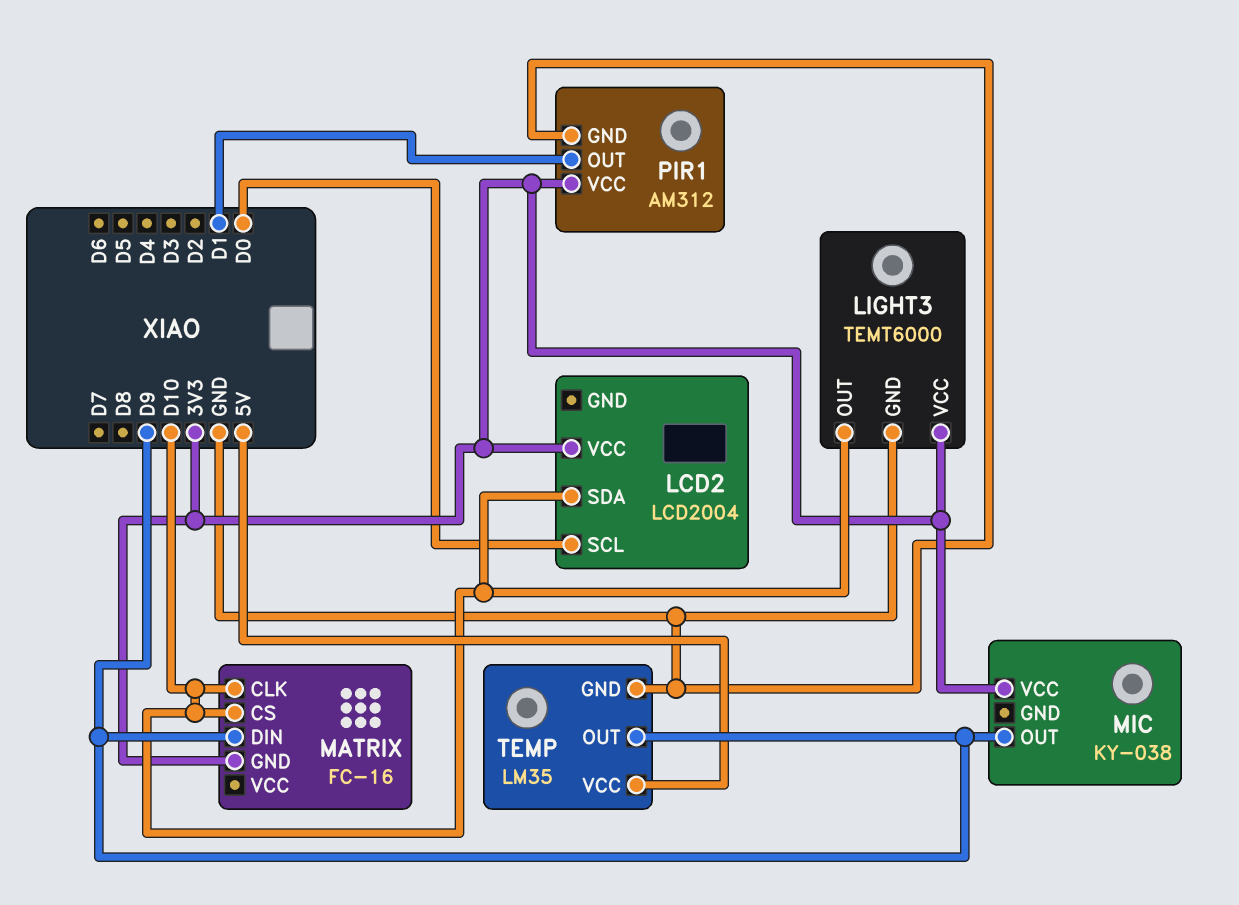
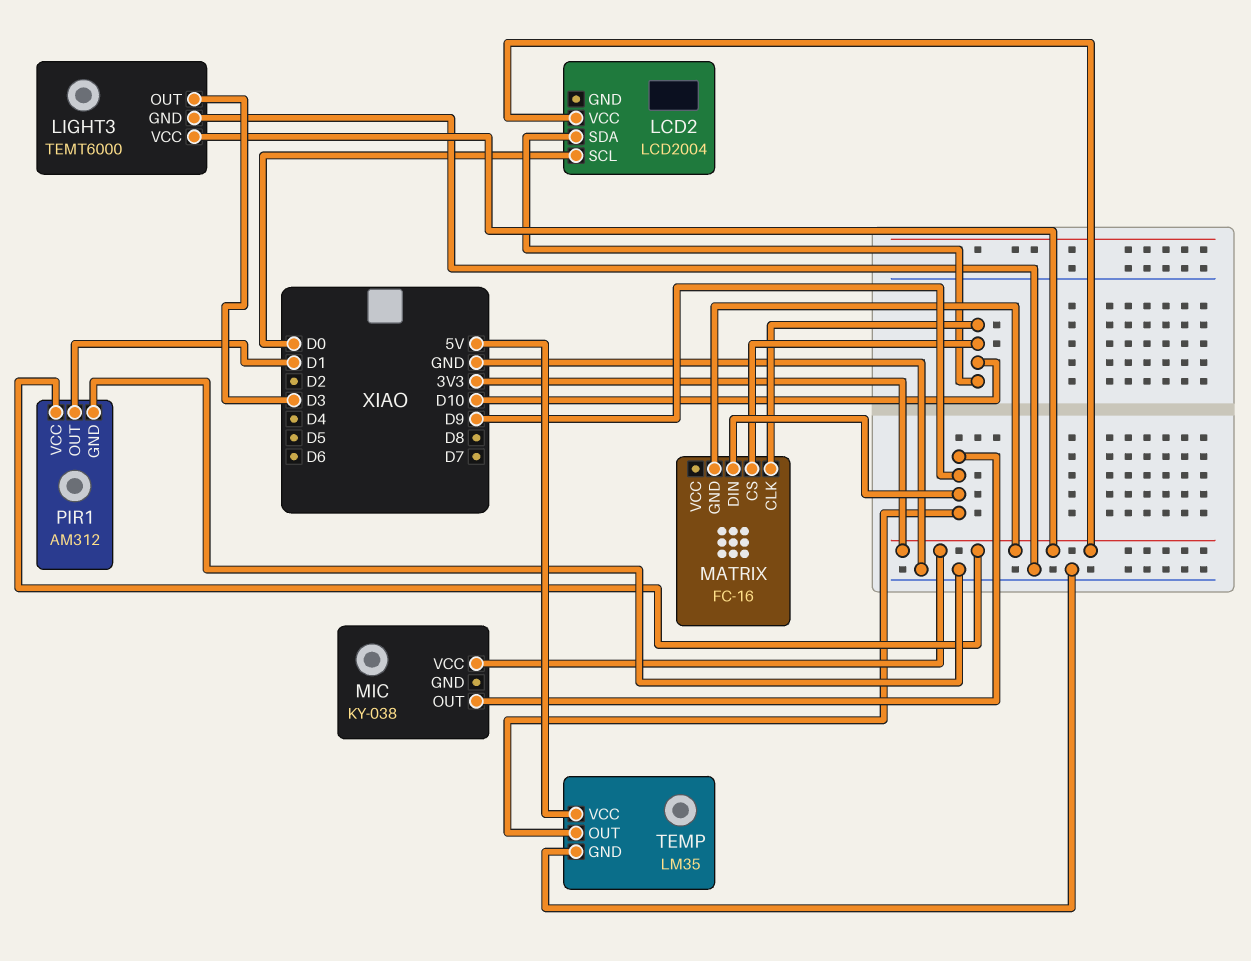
LIGHT3 pin OUT: D10 -> D3

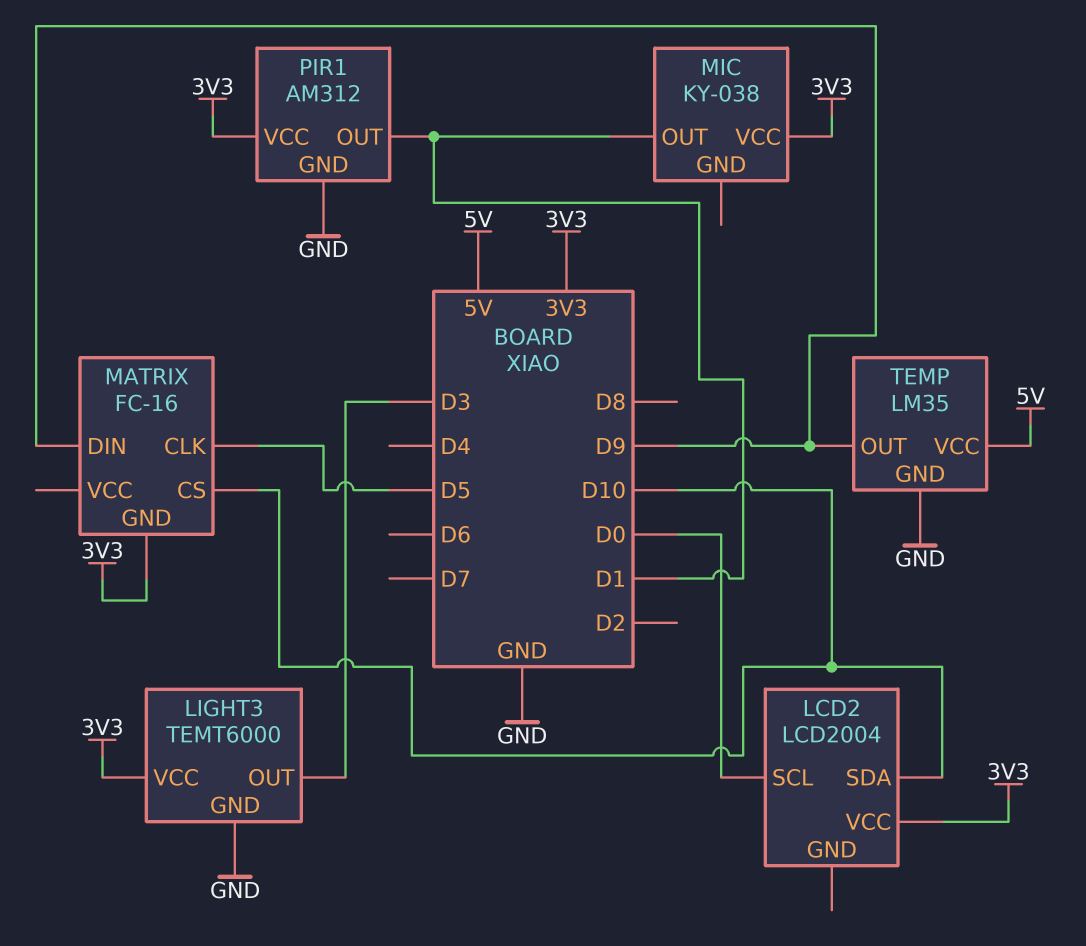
MATRIX pin CLK: D10 -> D5
MIC pin OUT: D9 -> D1

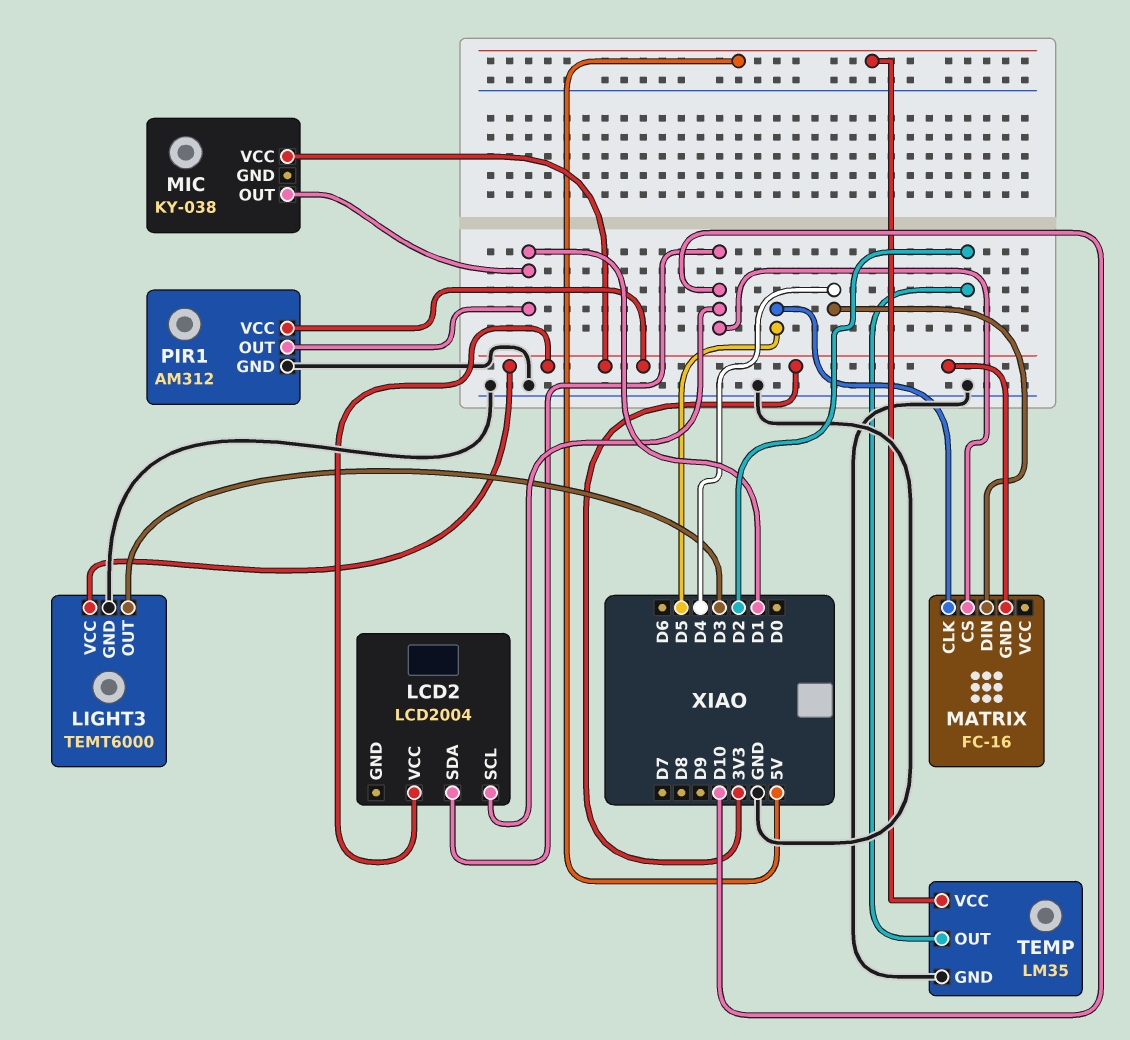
LCD2 pin SCL: D0 -> D10
MATRIX pin DIN: D9 -> D4
TEMP pin OUT: D9 -> D2

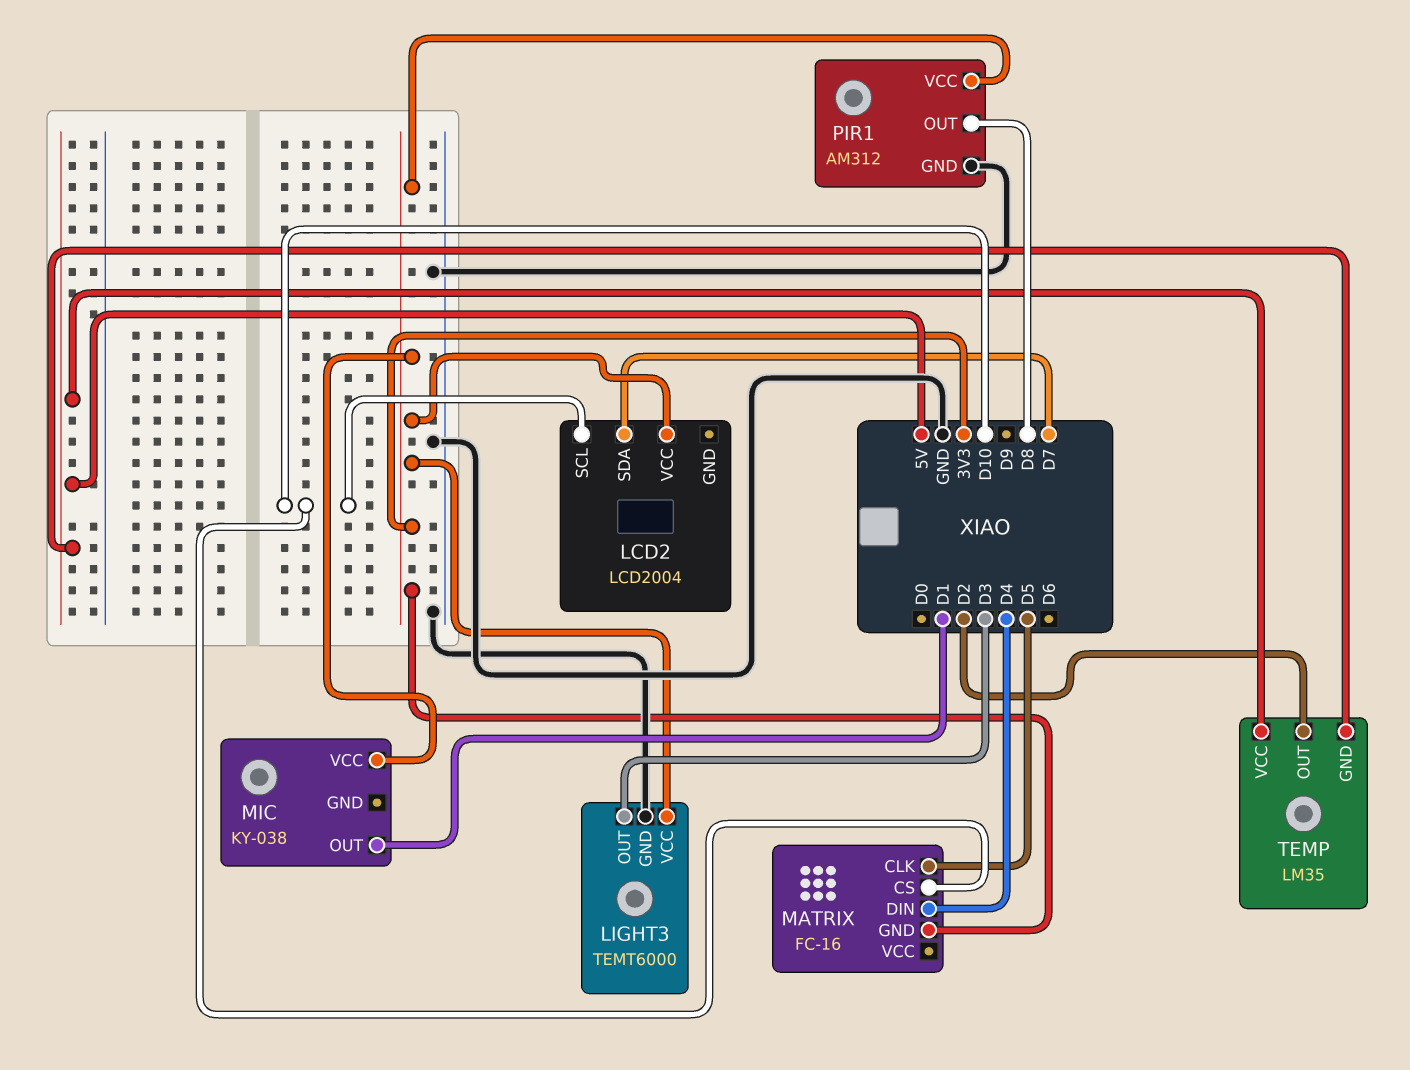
LCD2 pin SDA: D10 -> D7
PIR1 pin OUT: D1 -> D8
TEMP pin GND: GND -> 5V

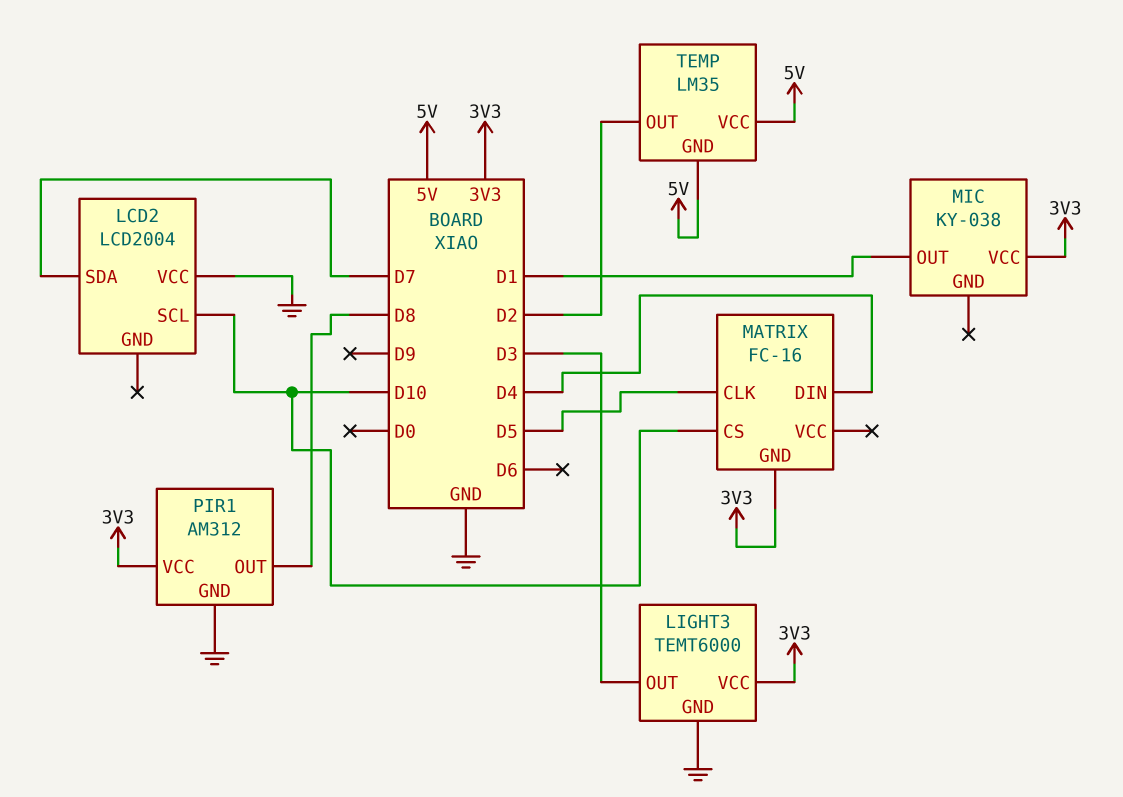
LCD2 pin VCC: 3V3 -> GND

